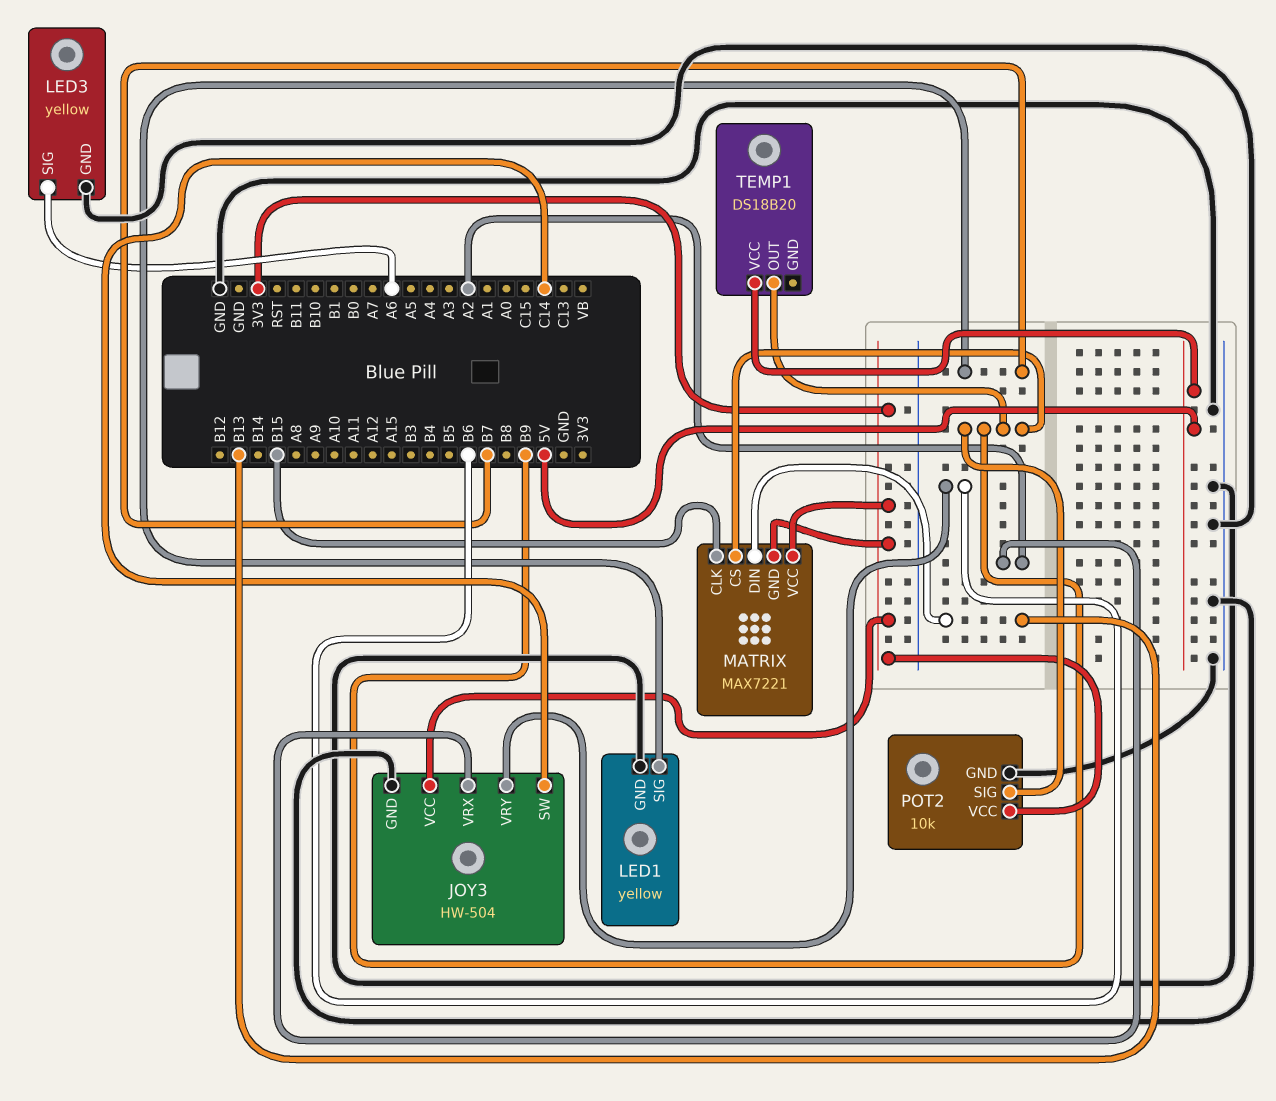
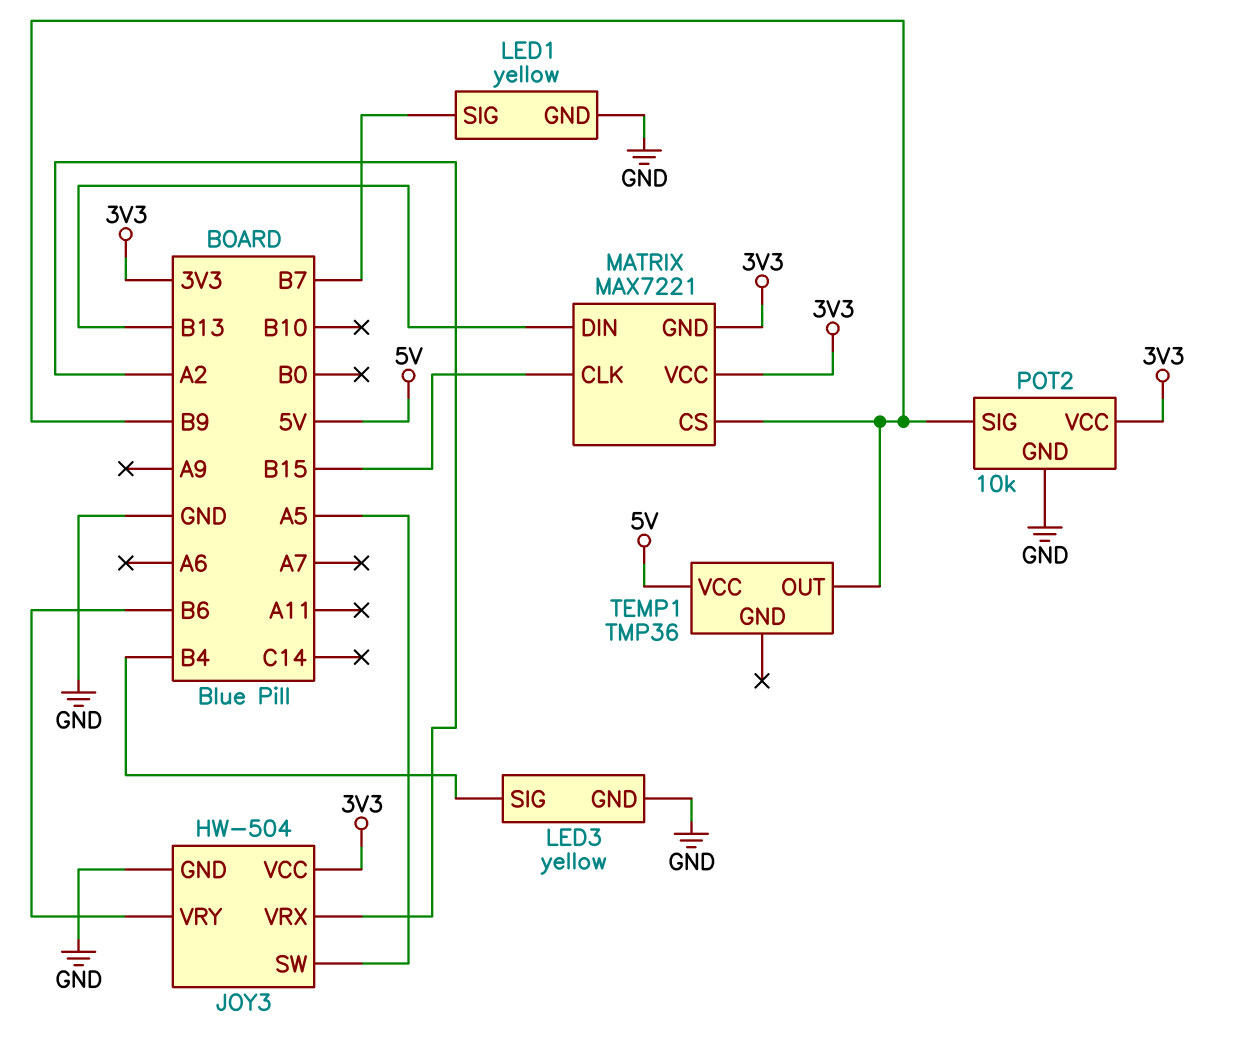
JOY3 pin SW: C14 -> A5
LED3 pin SIG: A6 -> B4
TEMP1: DS18B20 -> TMP36

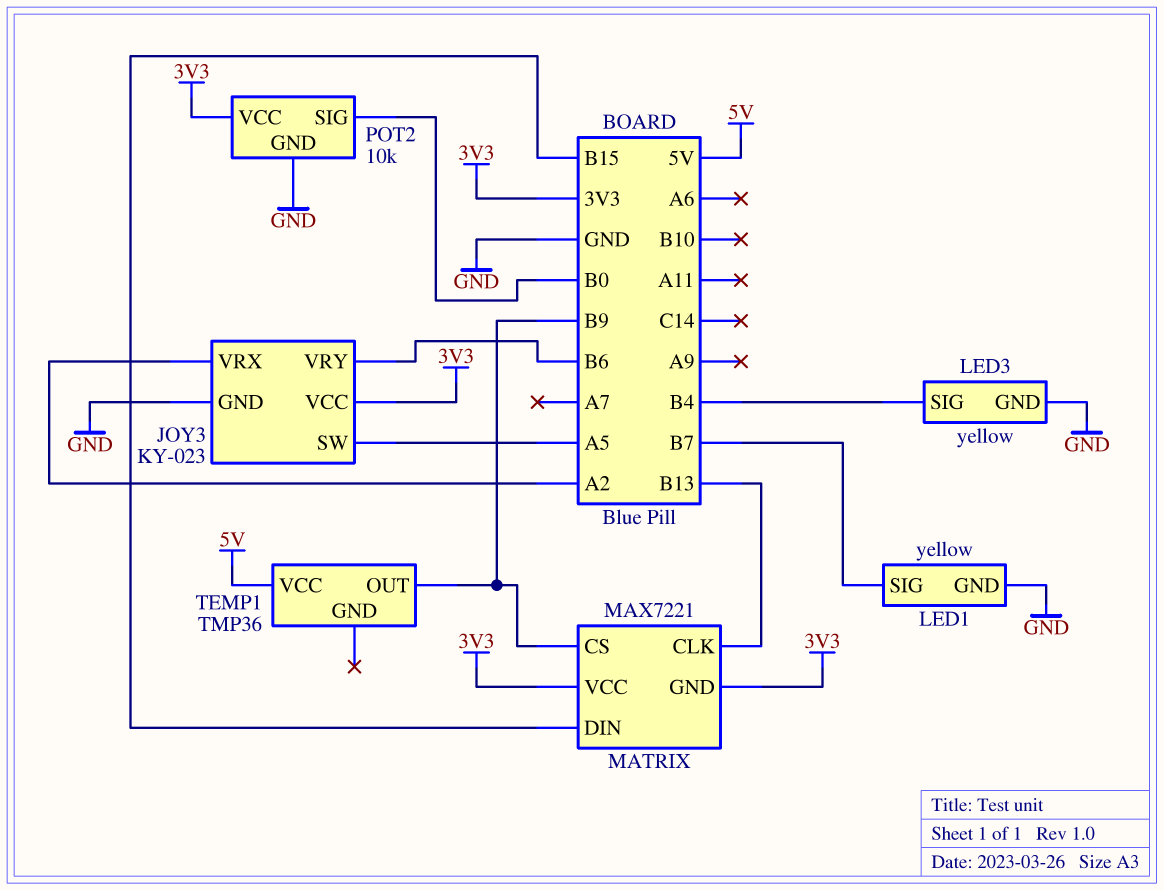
JOY3: HW-504 -> KY-023
MATRIX pin CLK: B15 -> B13
MATRIX pin DIN: B13 -> B15
POT2 pin SIG: B9 -> B0

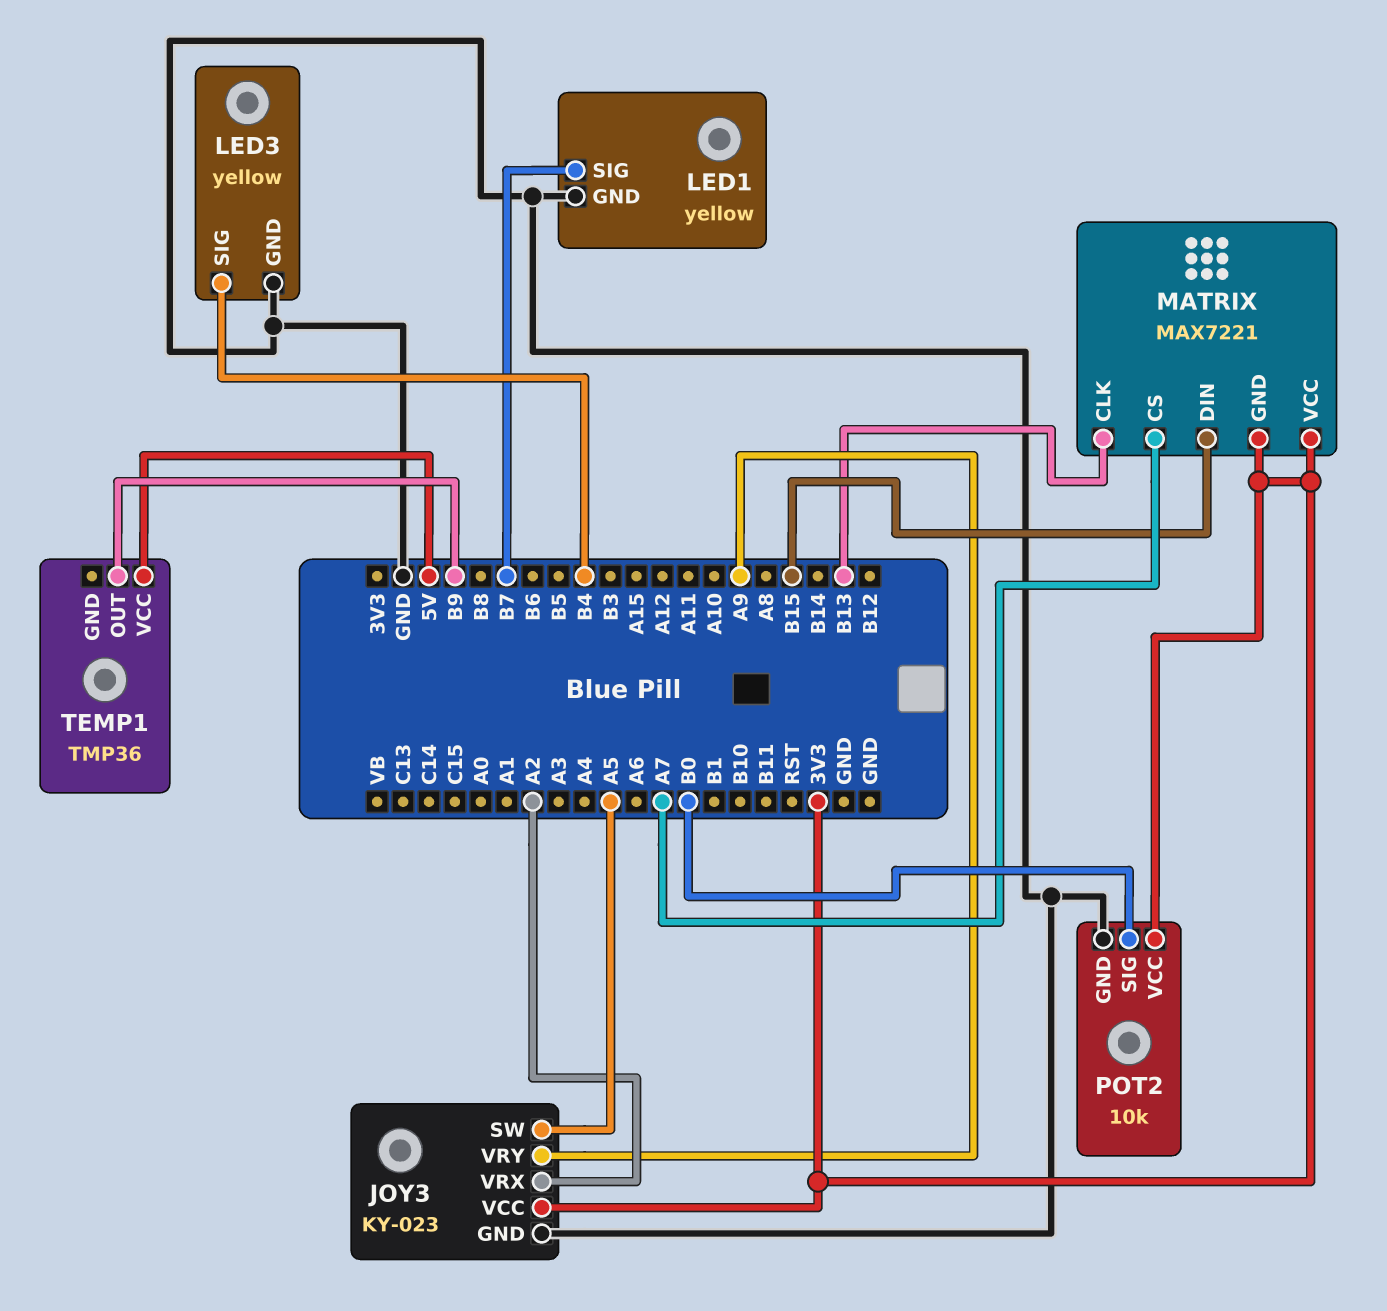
JOY3 pin VRY: B6 -> A9
MATRIX pin CS: B9 -> A7

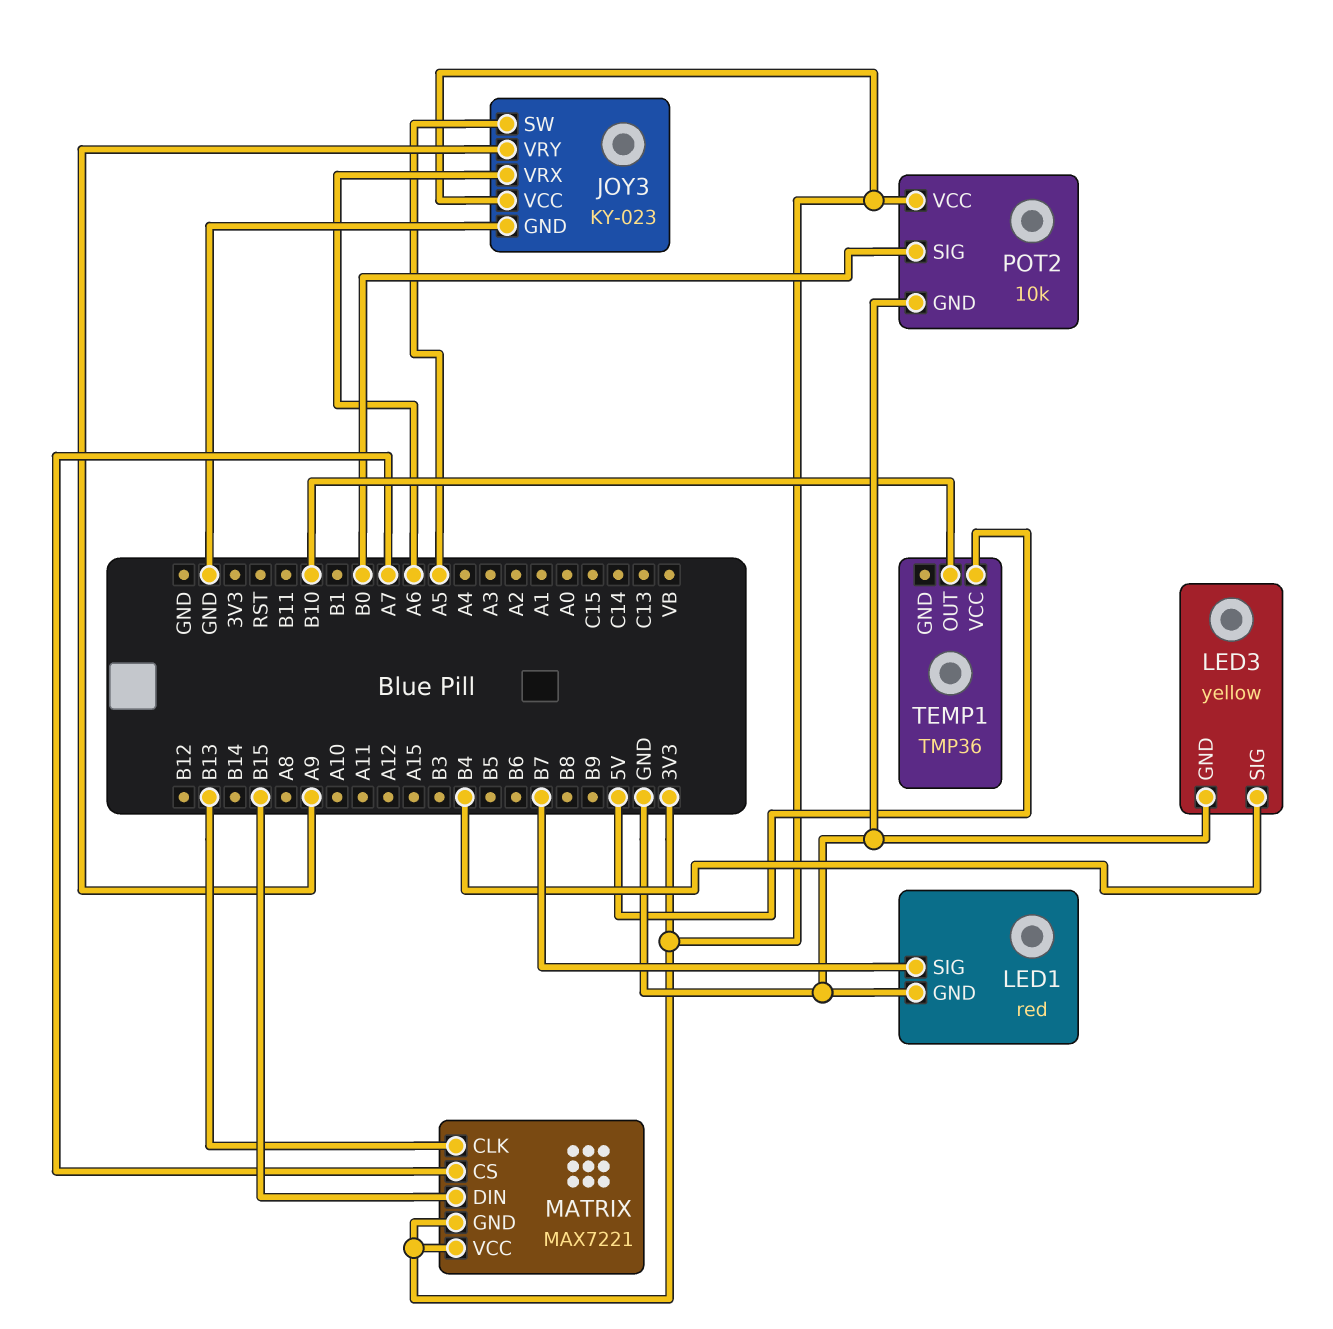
JOY3 pin VRX: A2 -> A6
LED1: yellow -> red
TEMP1 pin OUT: B9 -> B10

